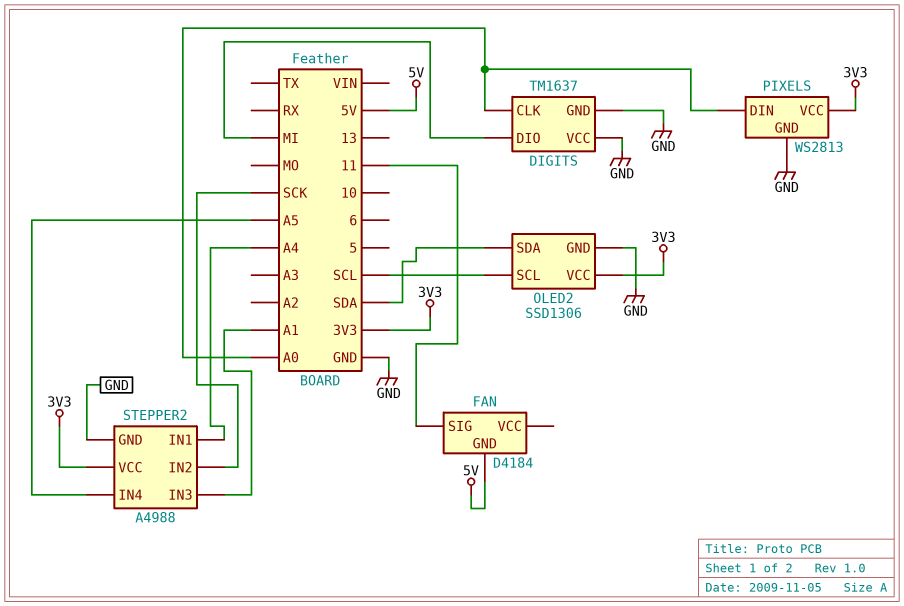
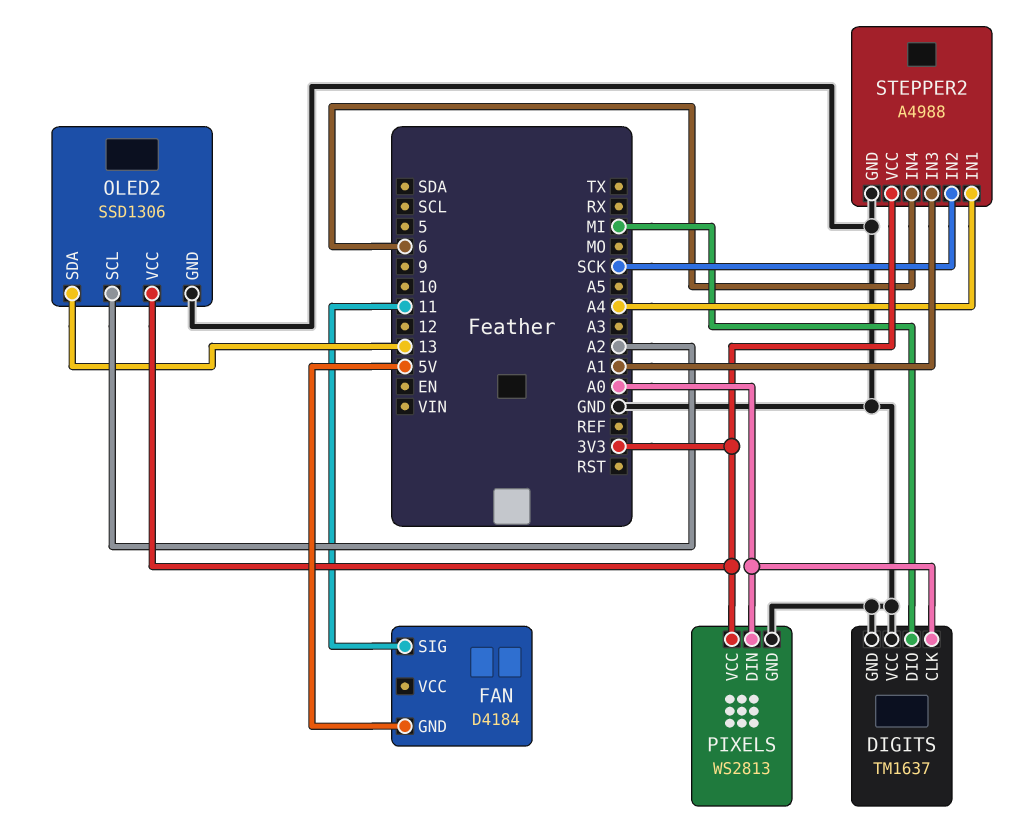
OLED2 pin SCL: SCL -> A2
OLED2 pin SDA: SDA -> 13
STEPPER2 pin IN4: A5 -> 6

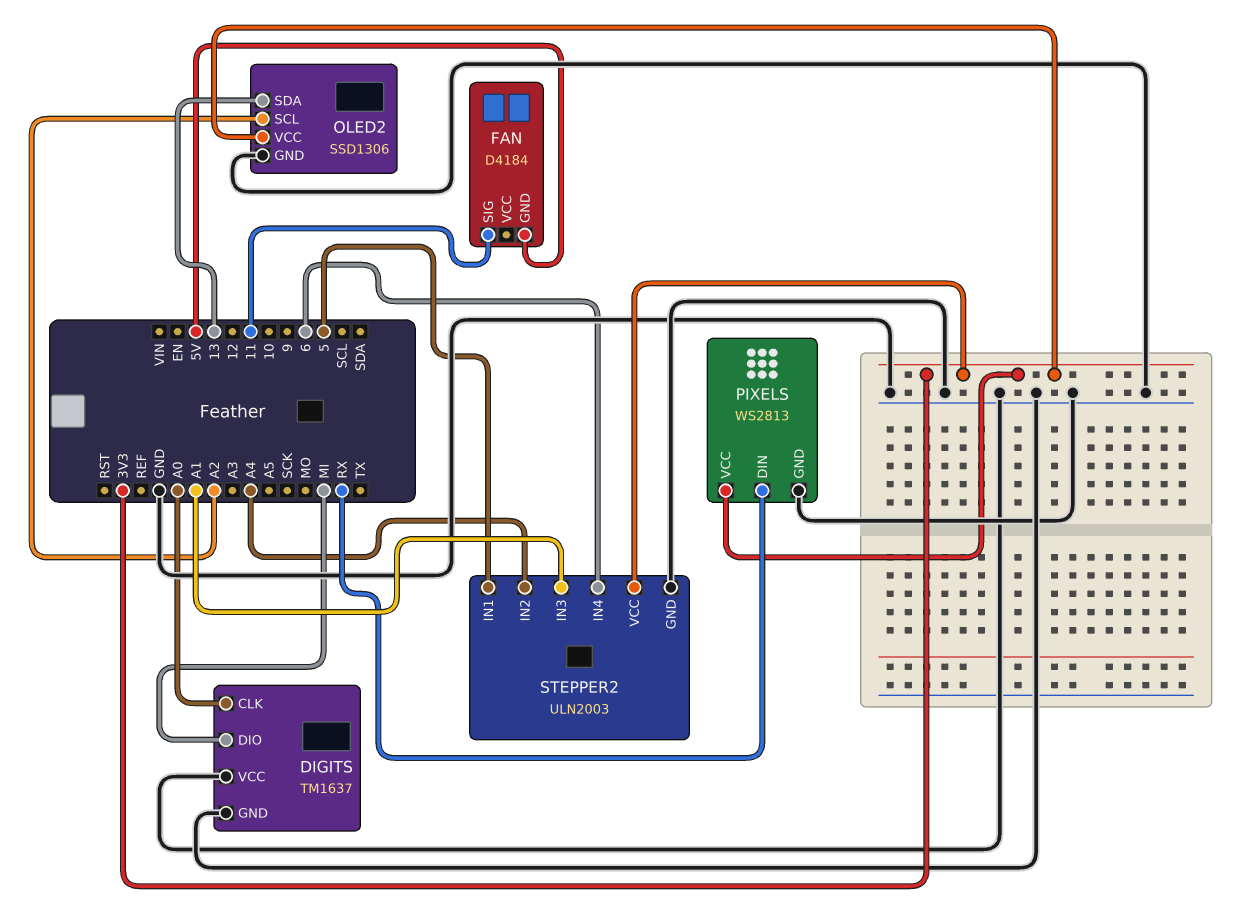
PIXELS pin DIN: A0 -> RX
STEPPER2: A4988 -> ULN2003
STEPPER2 pin IN1: A4 -> 5
STEPPER2 pin IN2: SCK -> A4

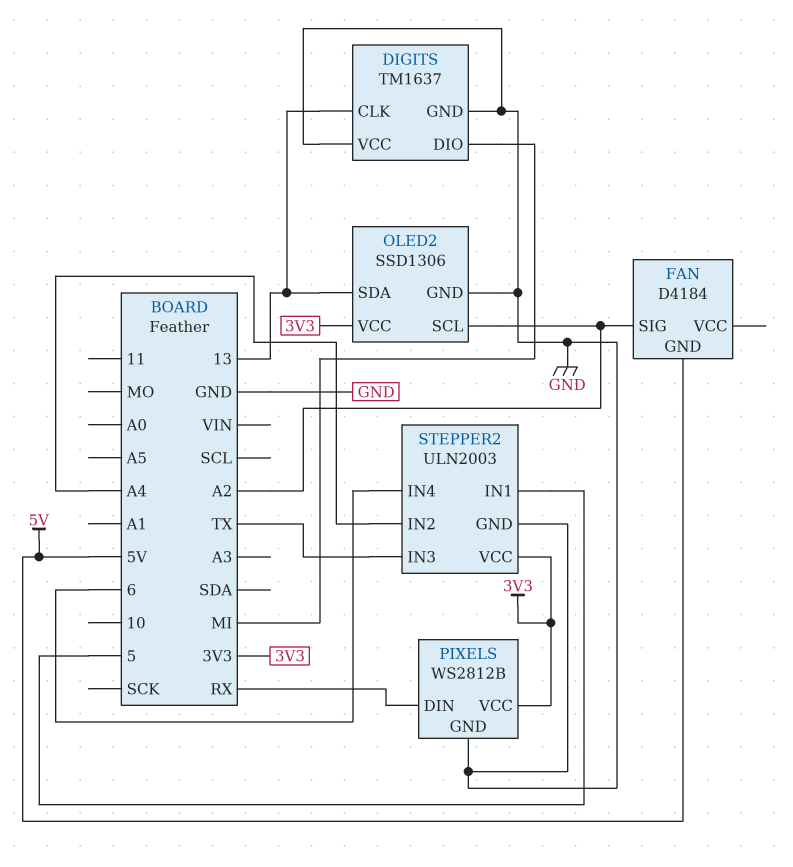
DIGITS pin CLK: A0 -> 13
FAN pin SIG: 11 -> A2
PIXELS: WS2813 -> WS2812B
STEPPER2 pin IN3: A1 -> TX

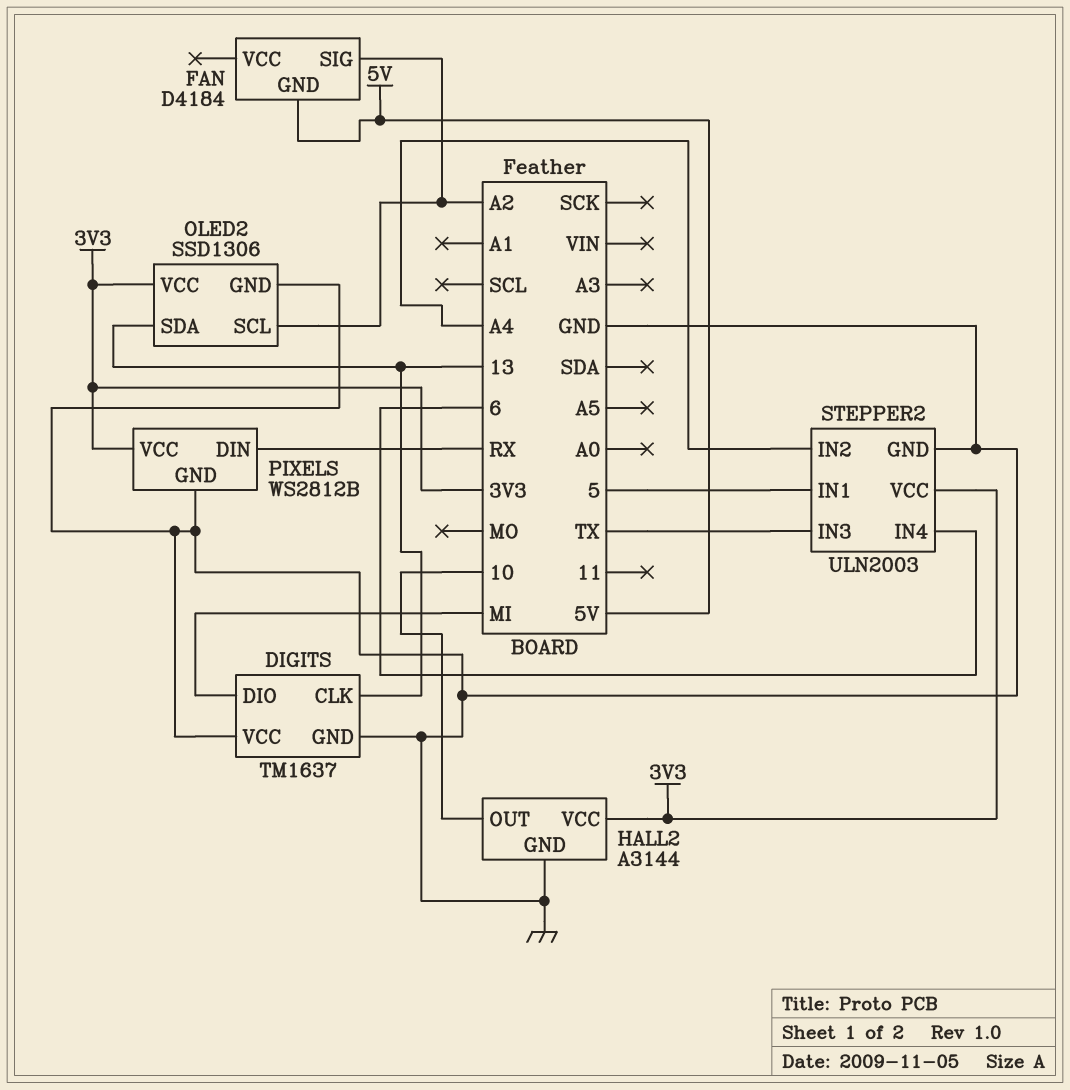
HALL2: none -> A3144
HALL2 pin GND: none -> GND
HALL2 pin OUT: none -> 10
HALL2 pin VCC: none -> 3V3

